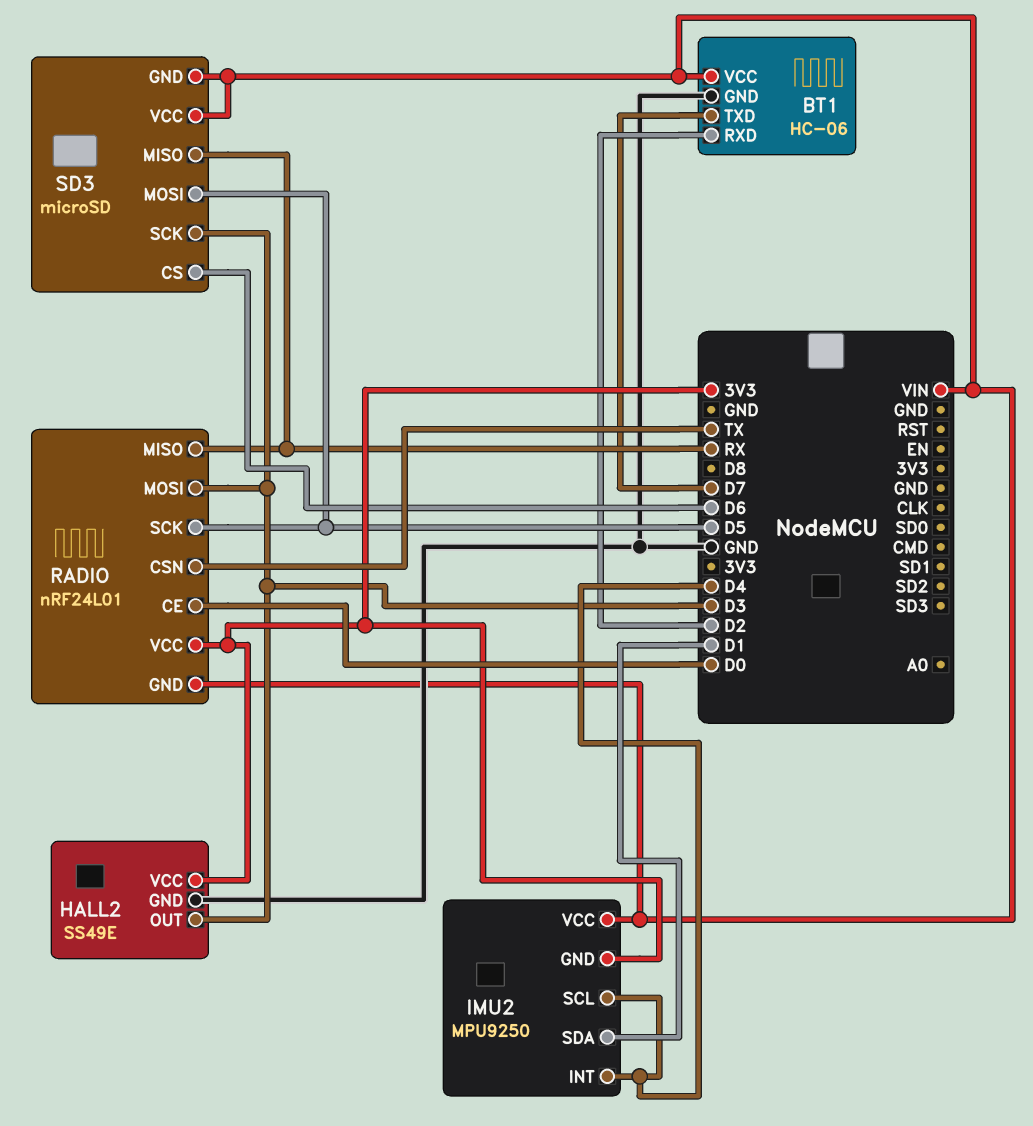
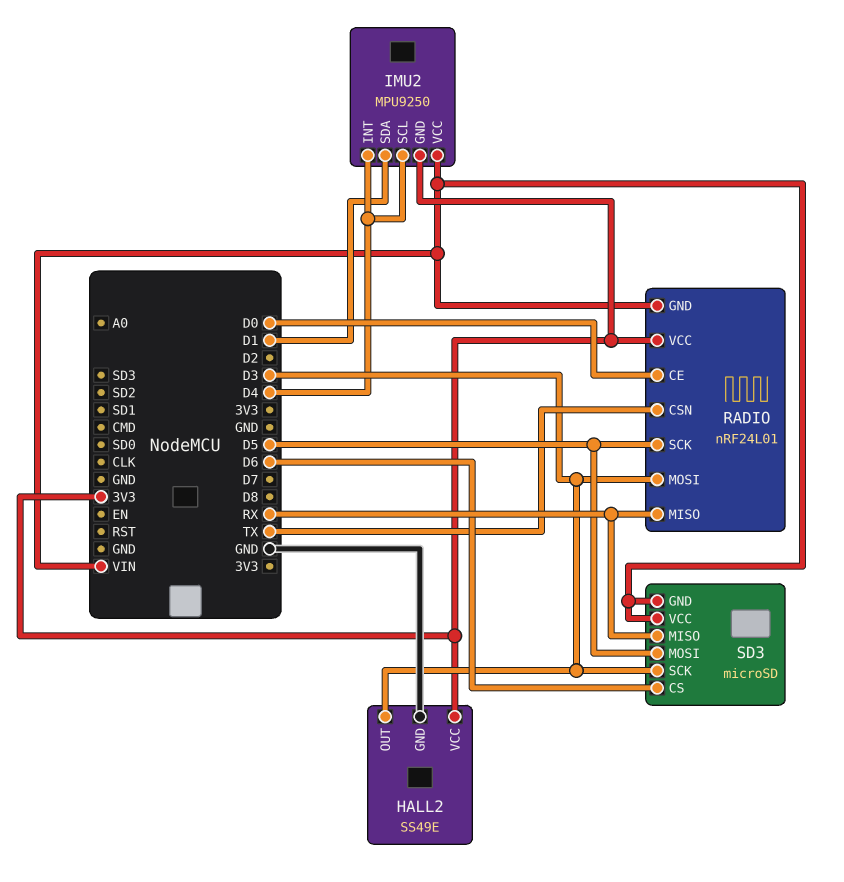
BT1: HC-06 -> none
BT1 pin GND: GND -> none
BT1 pin RXD: D2 -> none
BT1 pin TXD: D7 -> none
BT1 pin VCC: VIN -> none

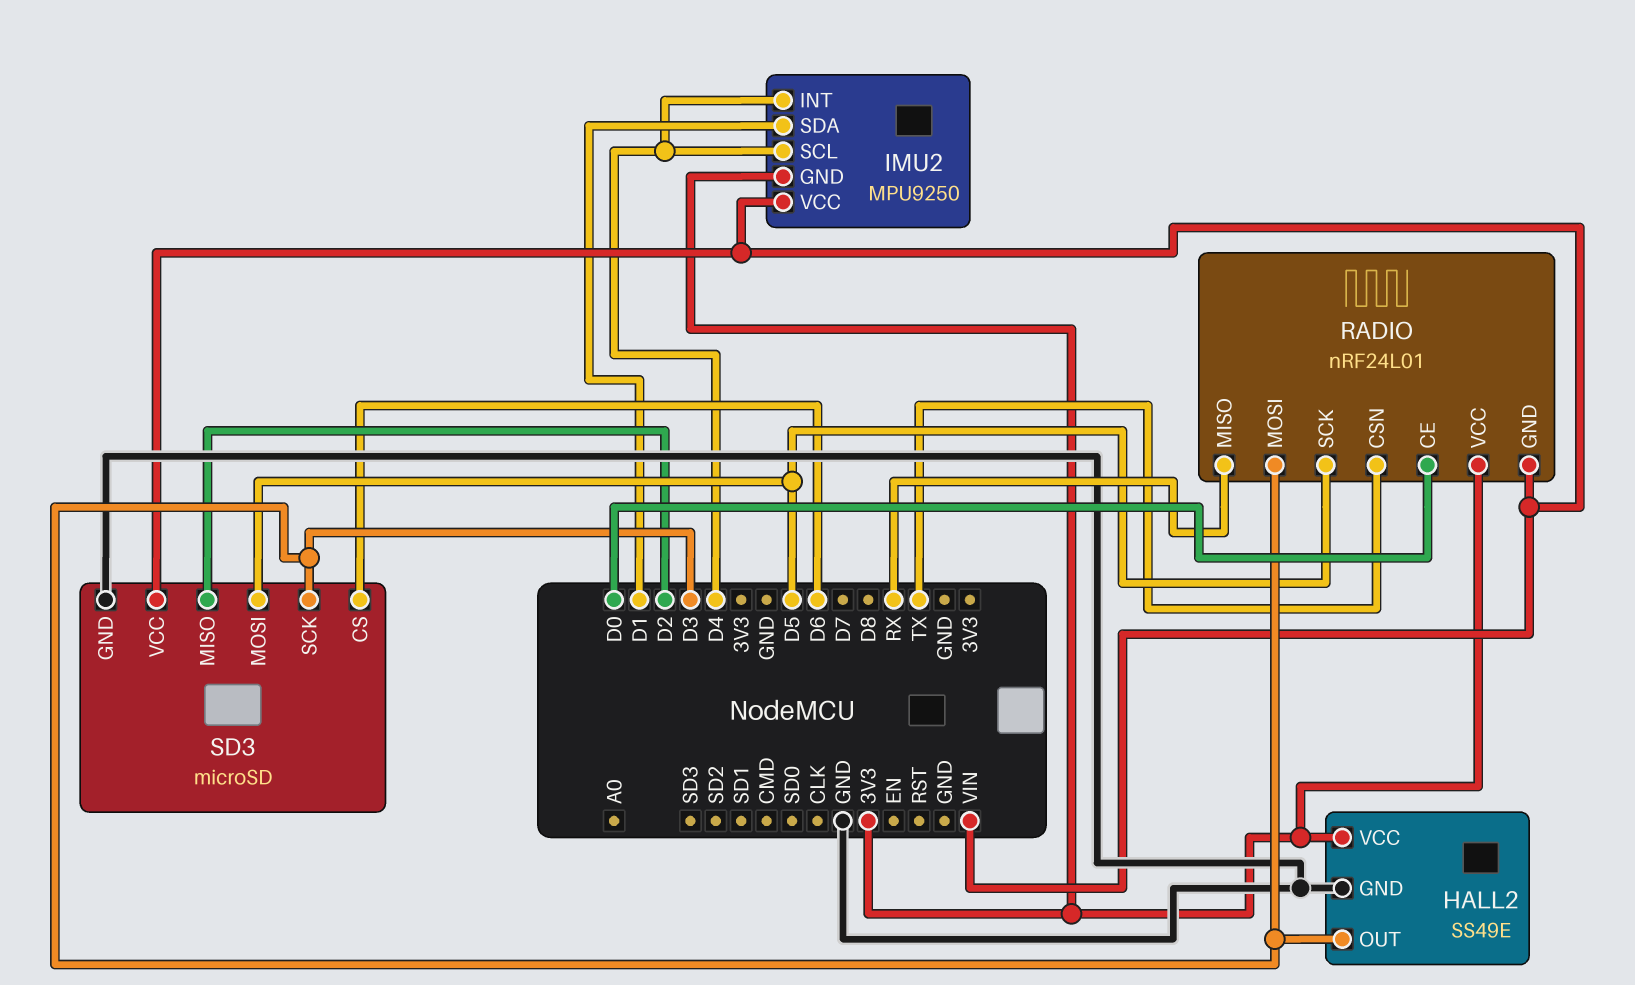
SD3 pin GND: VIN -> GND
SD3 pin MISO: RX -> D2

